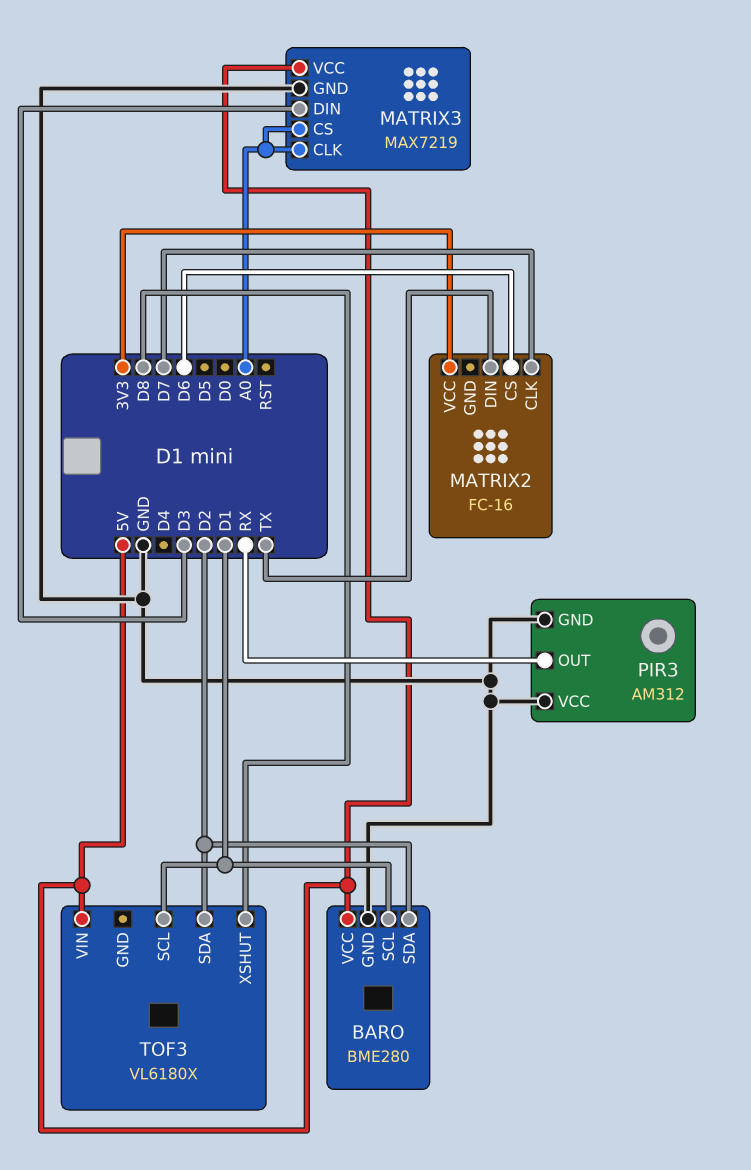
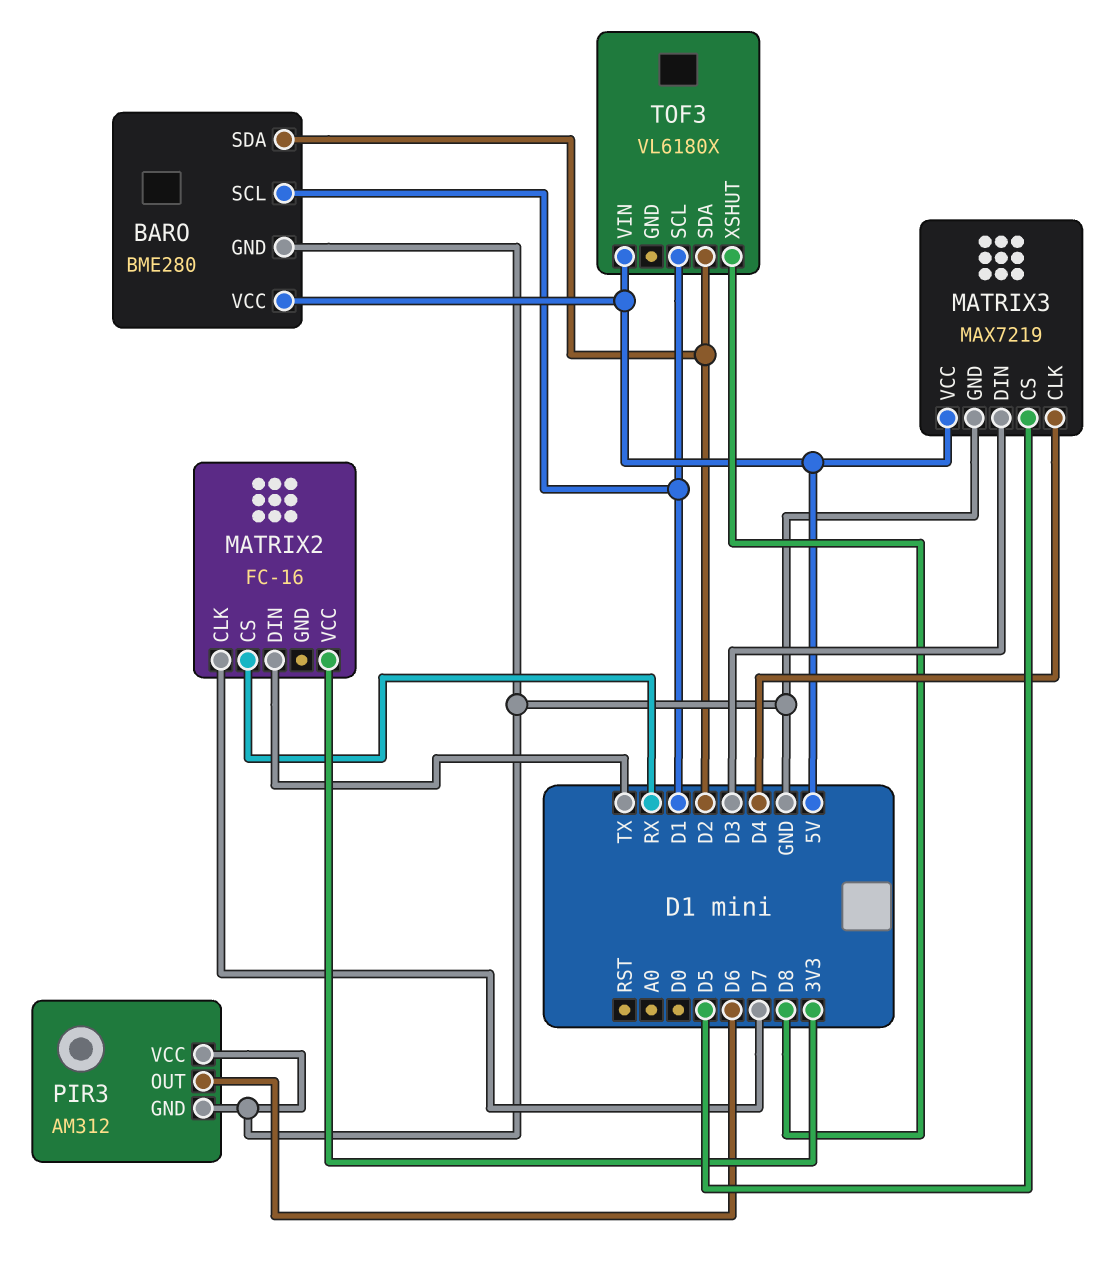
MATRIX2 pin CS: D6 -> RX
MATRIX3 pin CLK: A0 -> D4
MATRIX3 pin CS: A0 -> D5
PIR3 pin OUT: RX -> D6

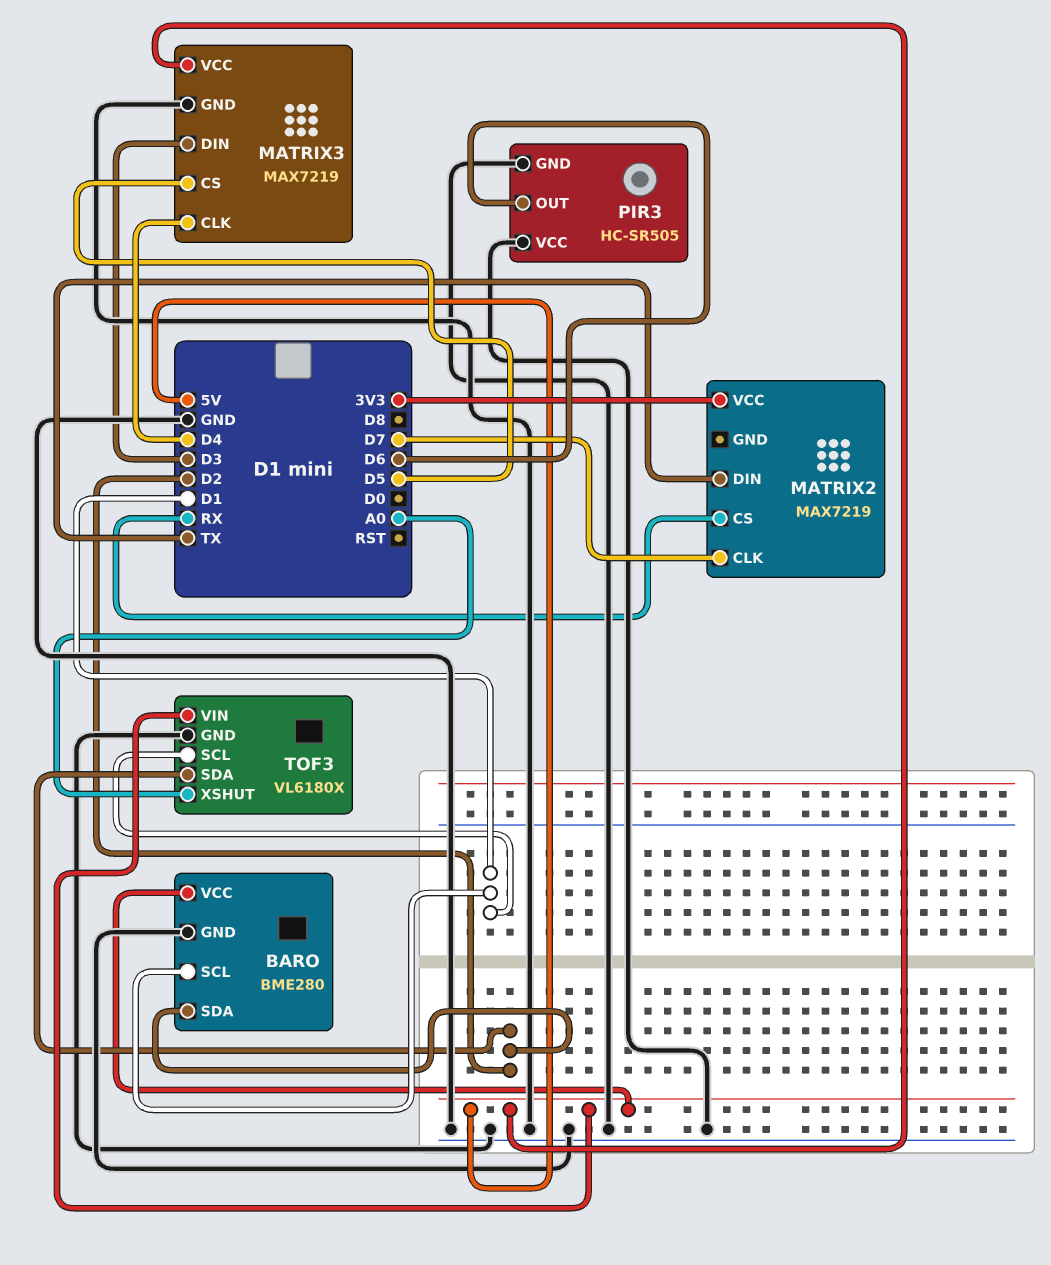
MATRIX2: FC-16 -> MAX7219
PIR3: AM312 -> HC-SR505
TOF3 pin GND: none -> GND
TOF3 pin XSHUT: D8 -> A0

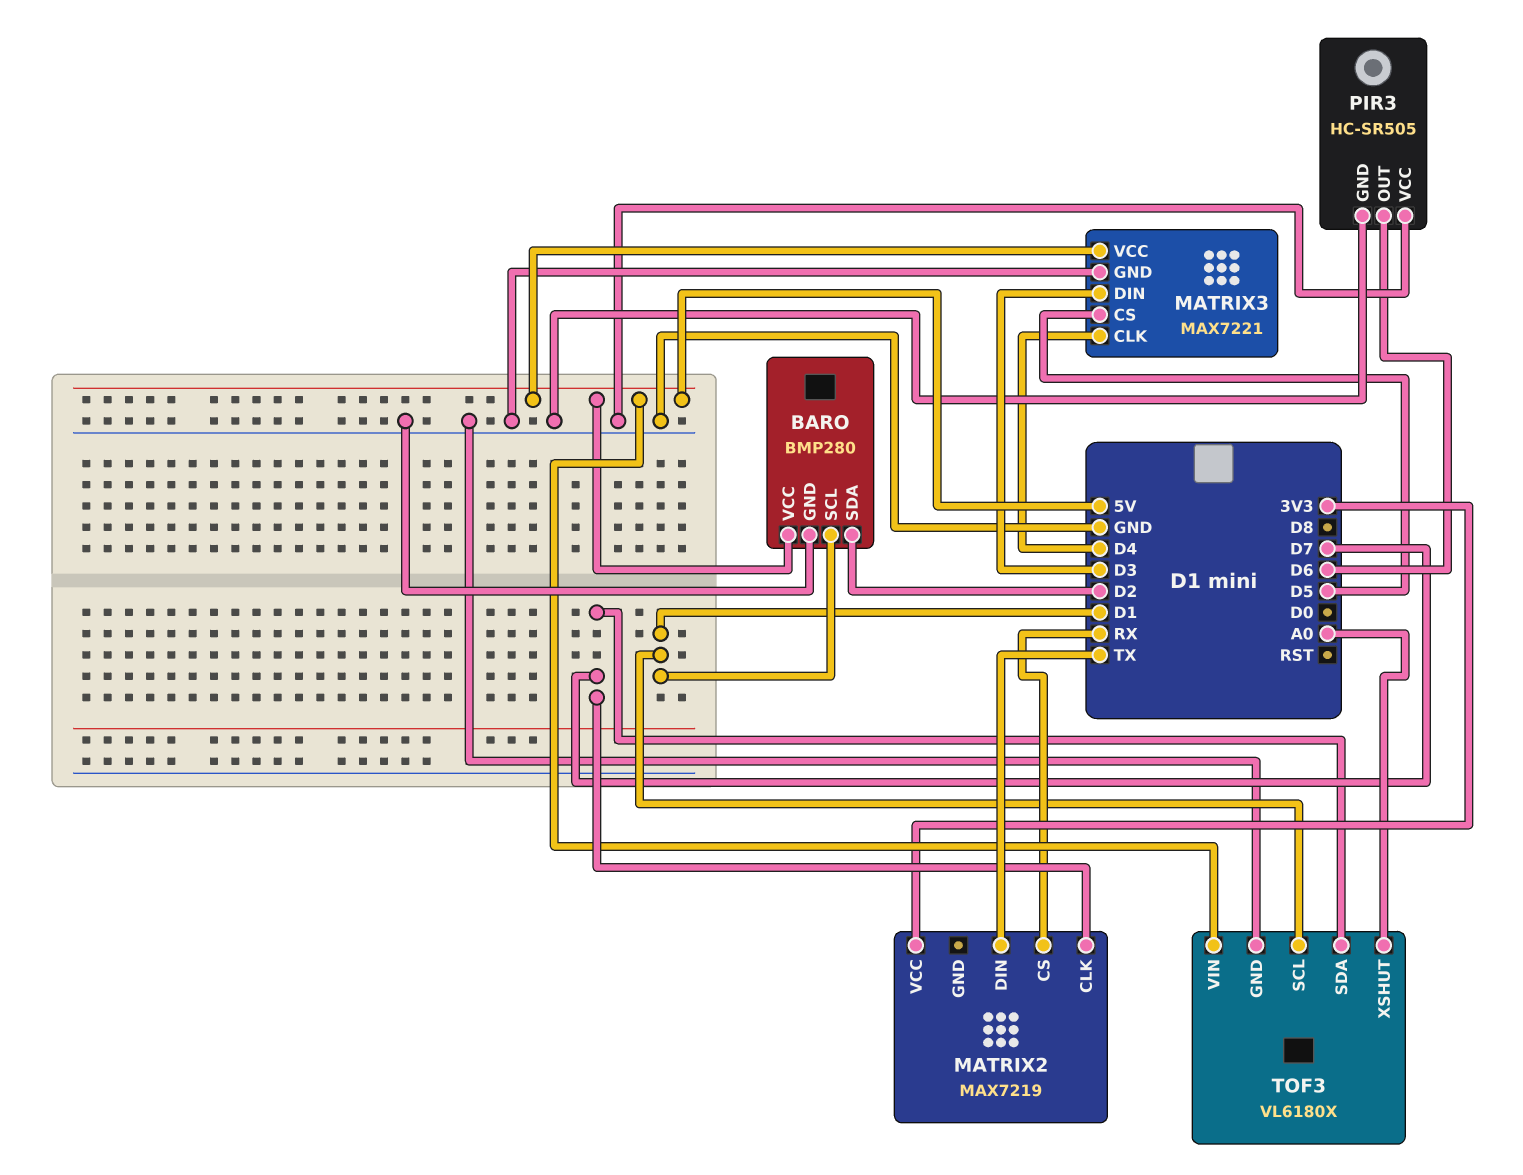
BARO: BME280 -> BMP280
MATRIX3: MAX7219 -> MAX7221
TOF3 pin SDA: D2 -> D7

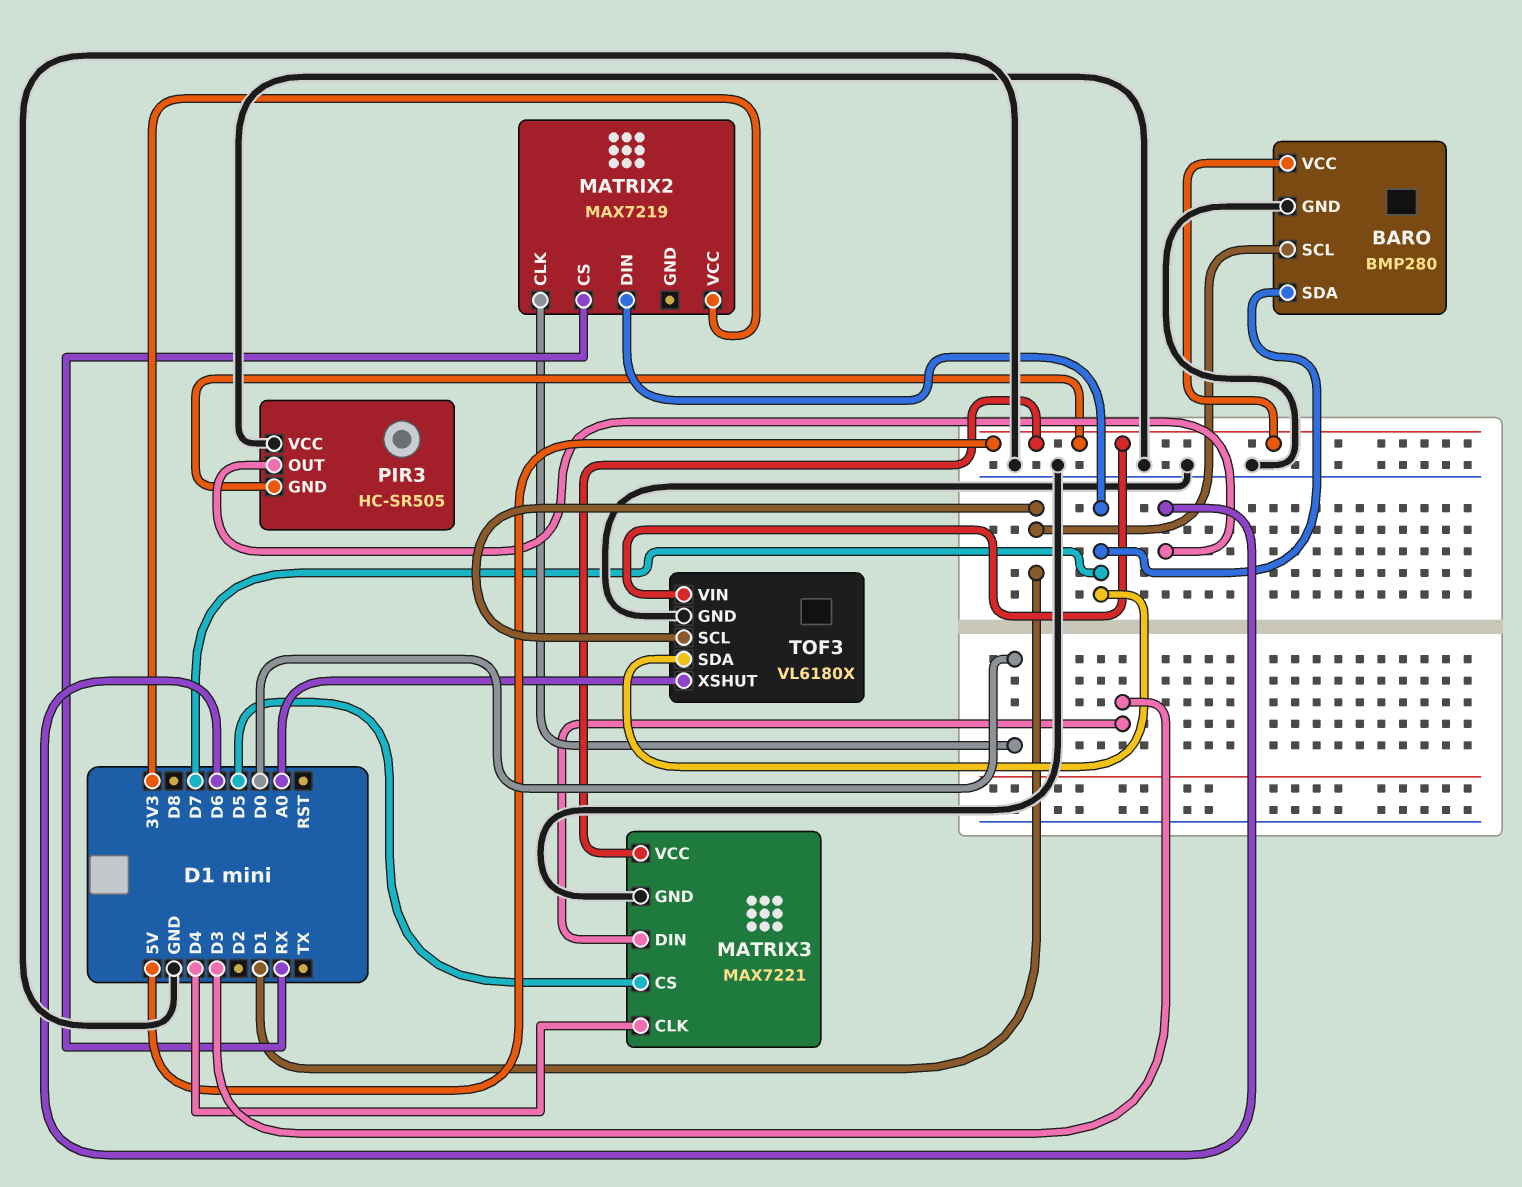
BARO pin SDA: D2 -> D7
MATRIX2 pin CLK: D7 -> D0
MATRIX2 pin DIN: TX -> D7
PIR3 pin GND: GND -> 5V

